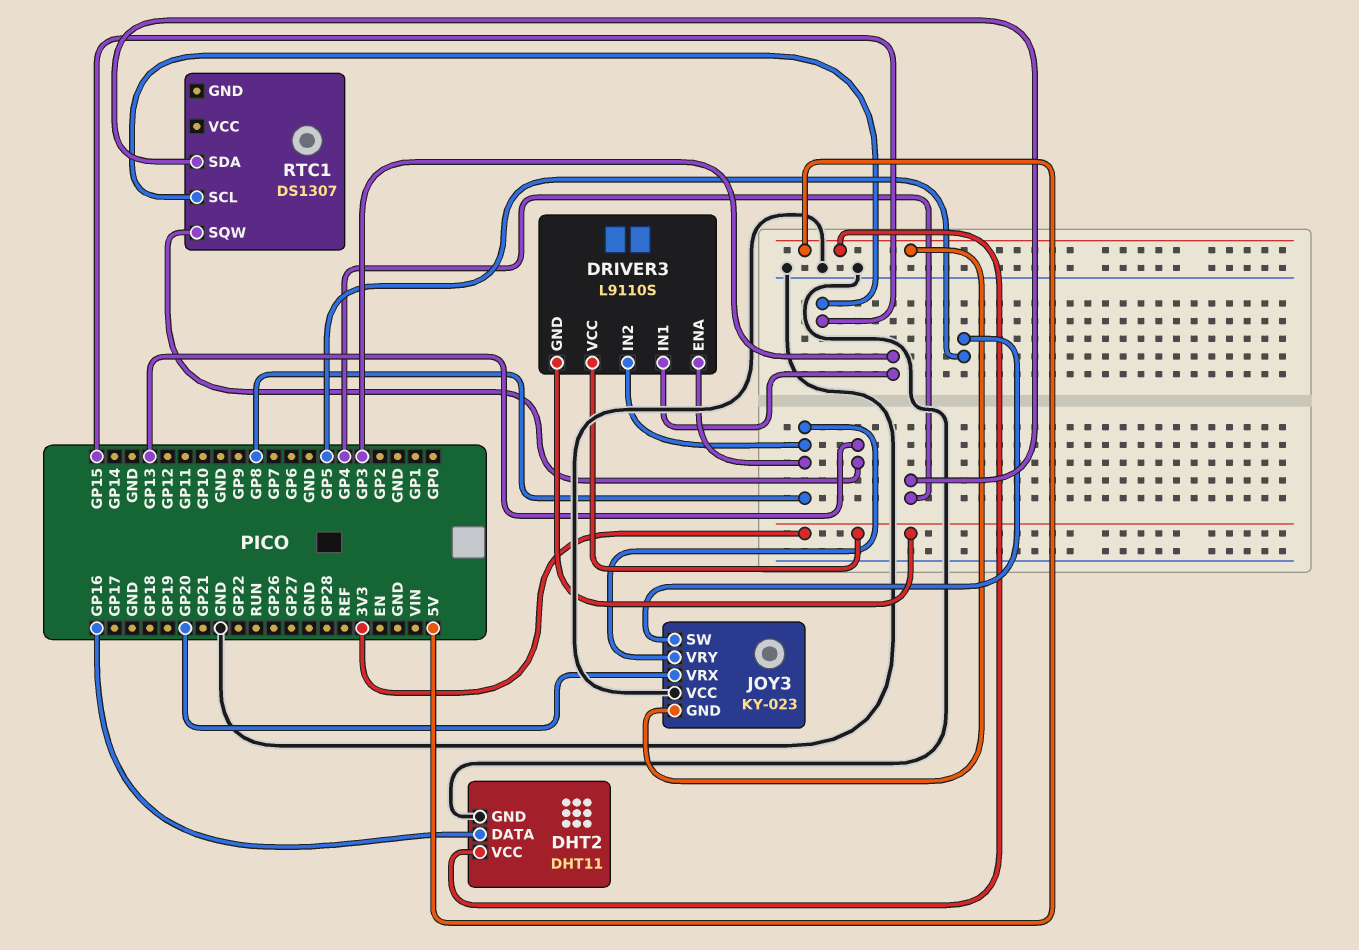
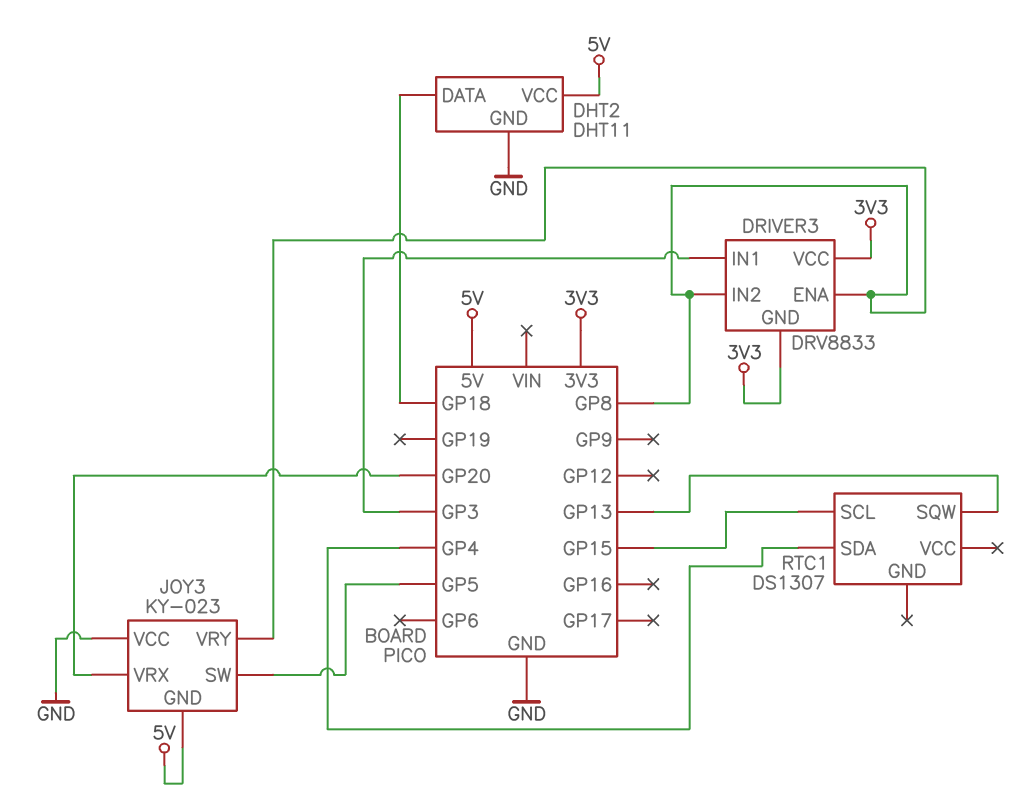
DHT2 pin DATA: GP16 -> GP18
DRIVER3: L9110S -> DRV8833

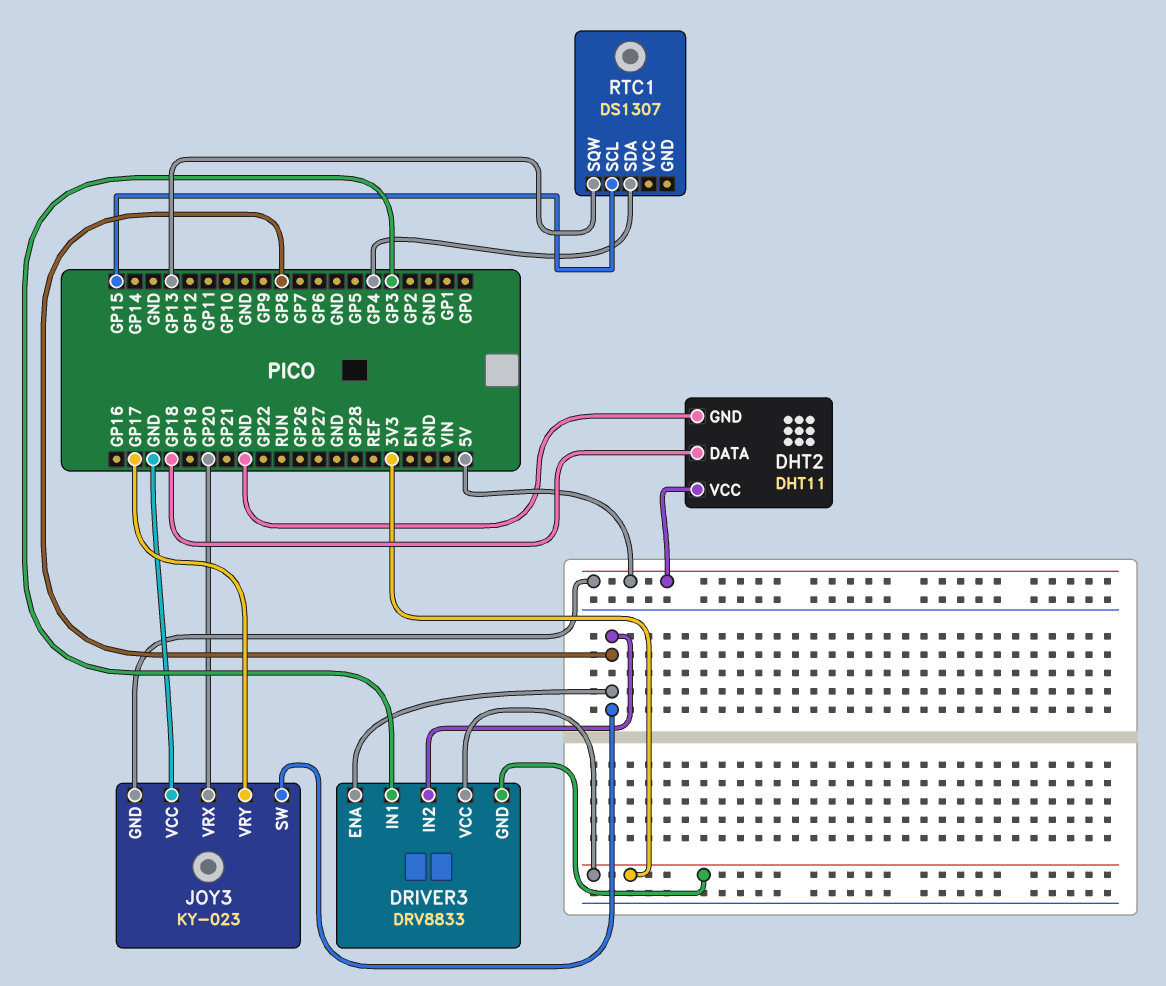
JOY3 pin SW: GP5 -> GP8
JOY3 pin VRY: GP8 -> GP17

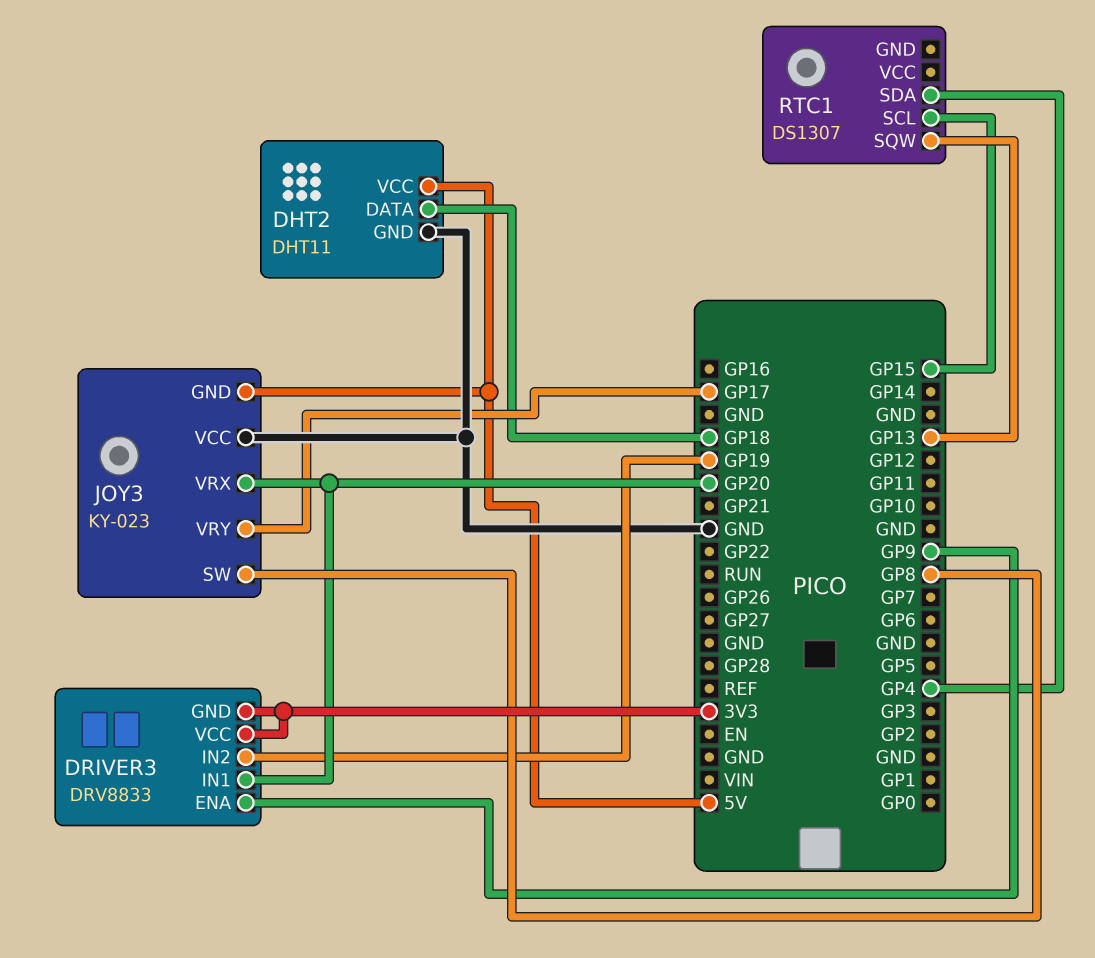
DRIVER3 pin ENA: GP8 -> GP9
DRIVER3 pin IN1: GP3 -> GP20
DRIVER3 pin IN2: GP8 -> GP19

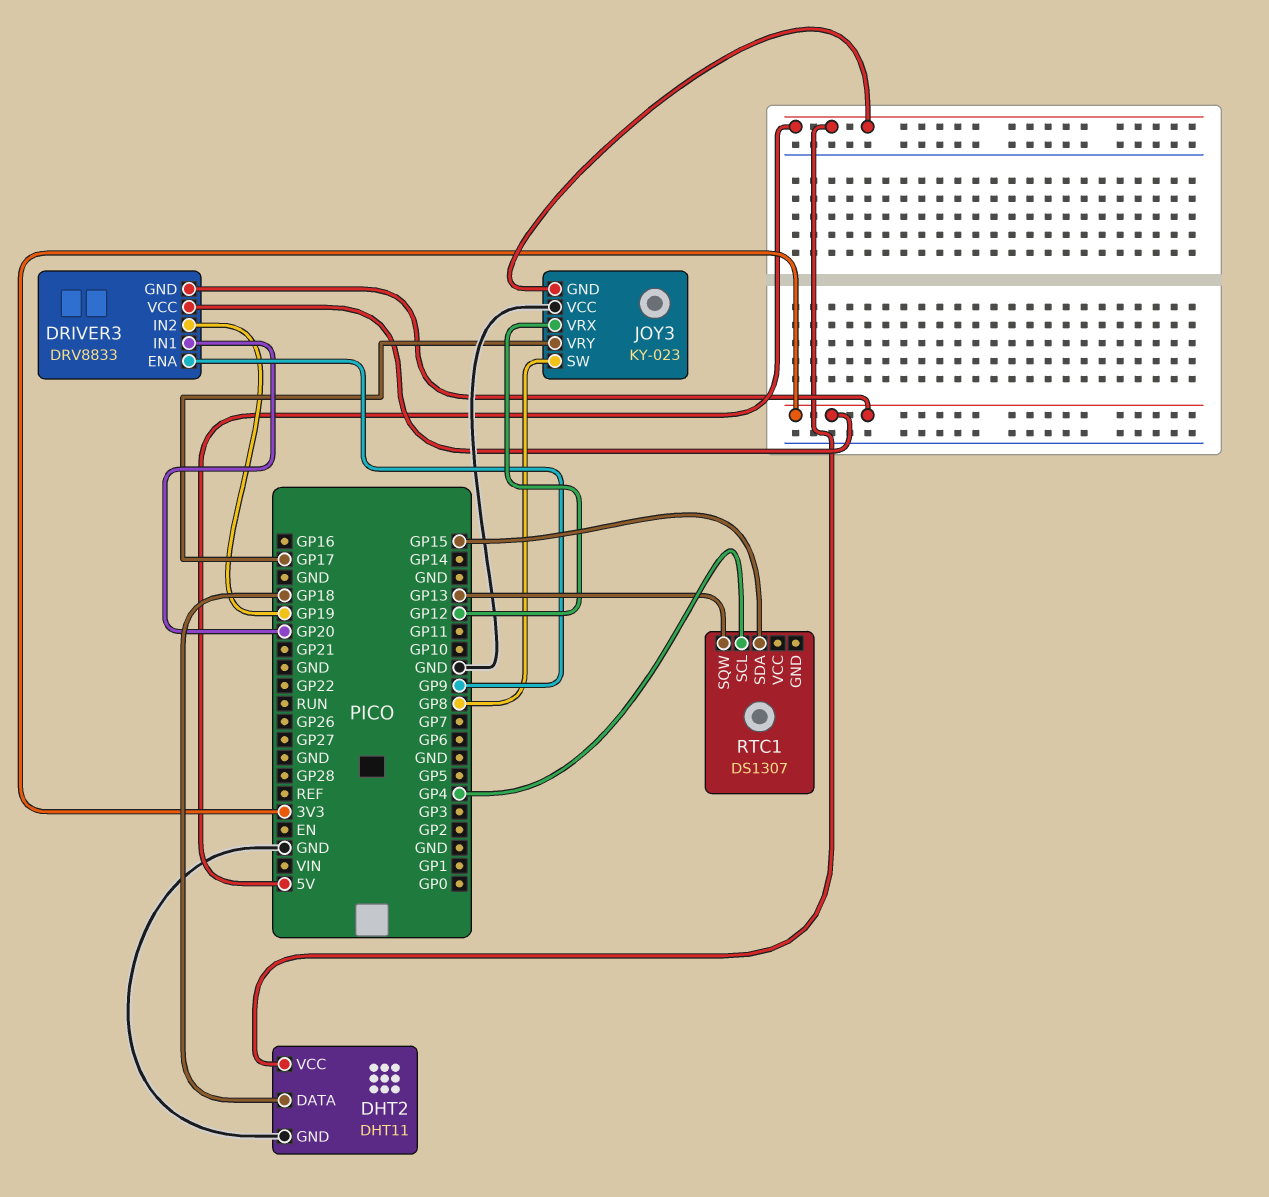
JOY3 pin VRX: GP20 -> GP12
RTC1 pin SCL: GP15 -> GP4
RTC1 pin SDA: GP4 -> GP15

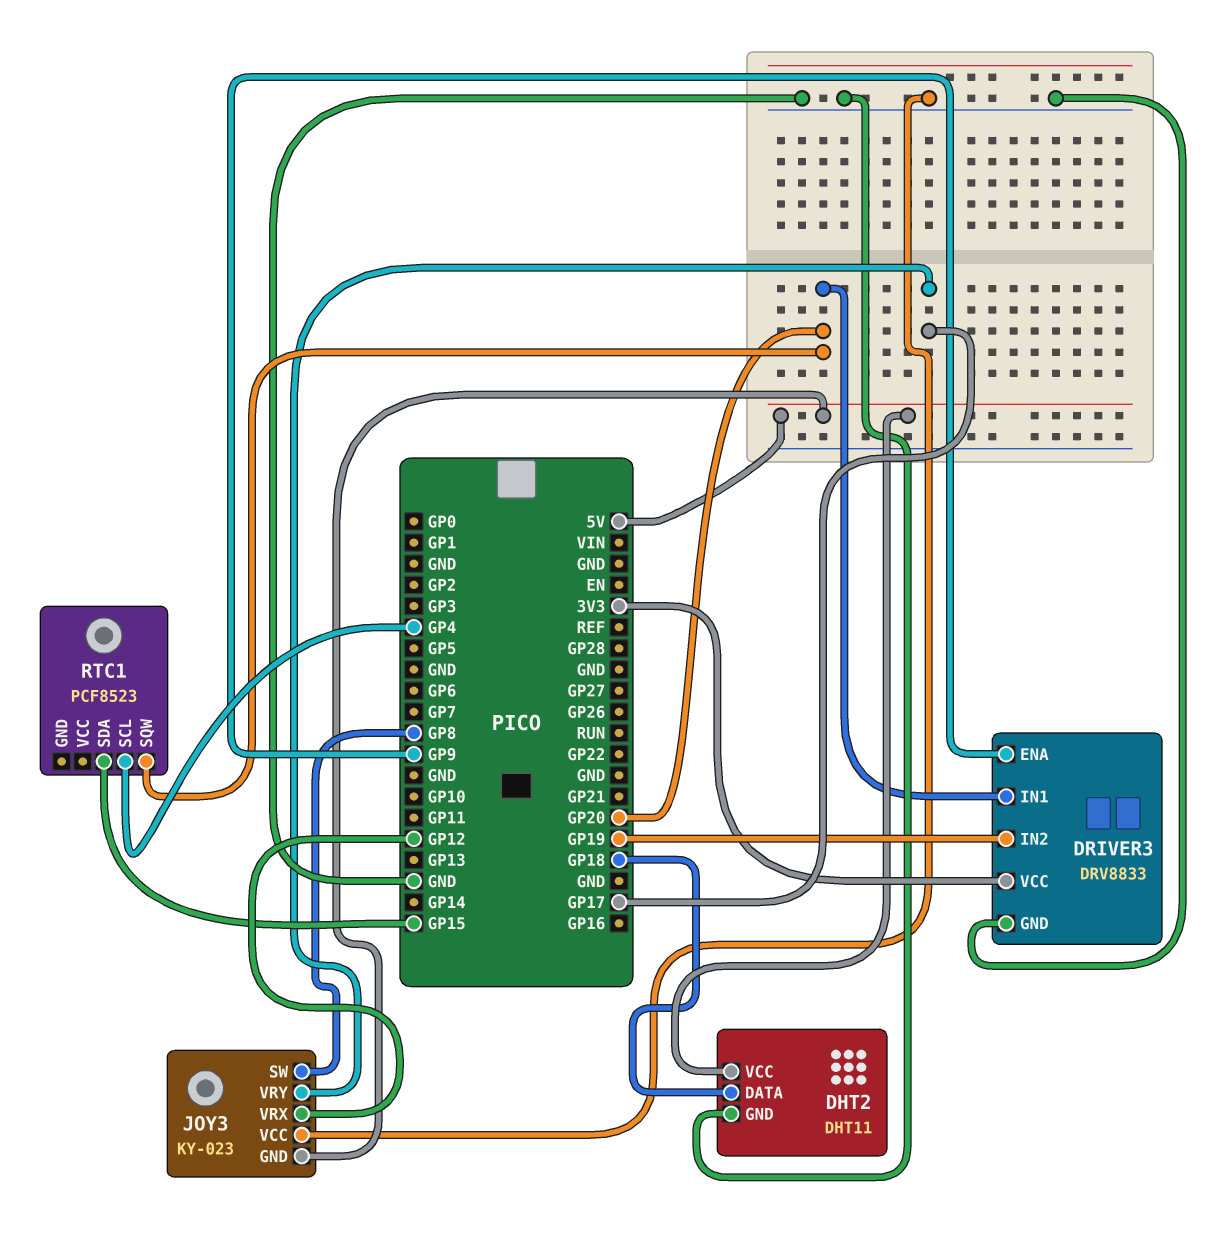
DRIVER3 pin GND: 3V3 -> GND
RTC1: DS1307 -> PCF8523
RTC1 pin SQW: GP13 -> GP20

